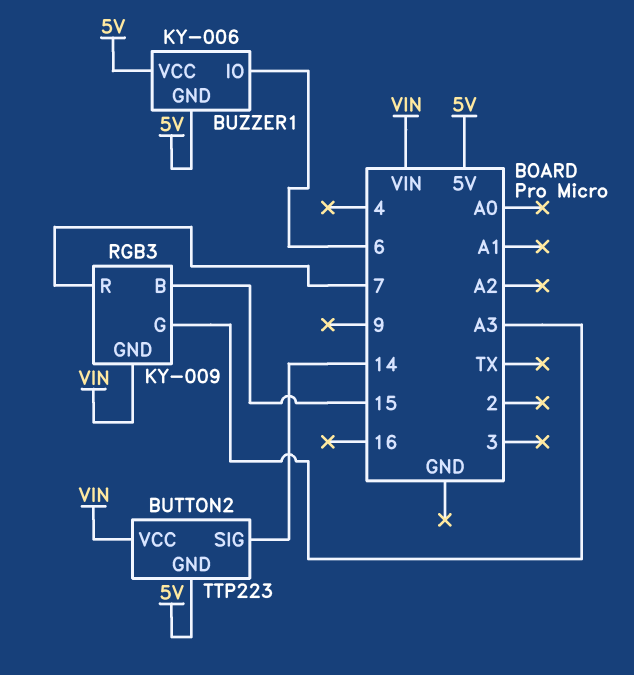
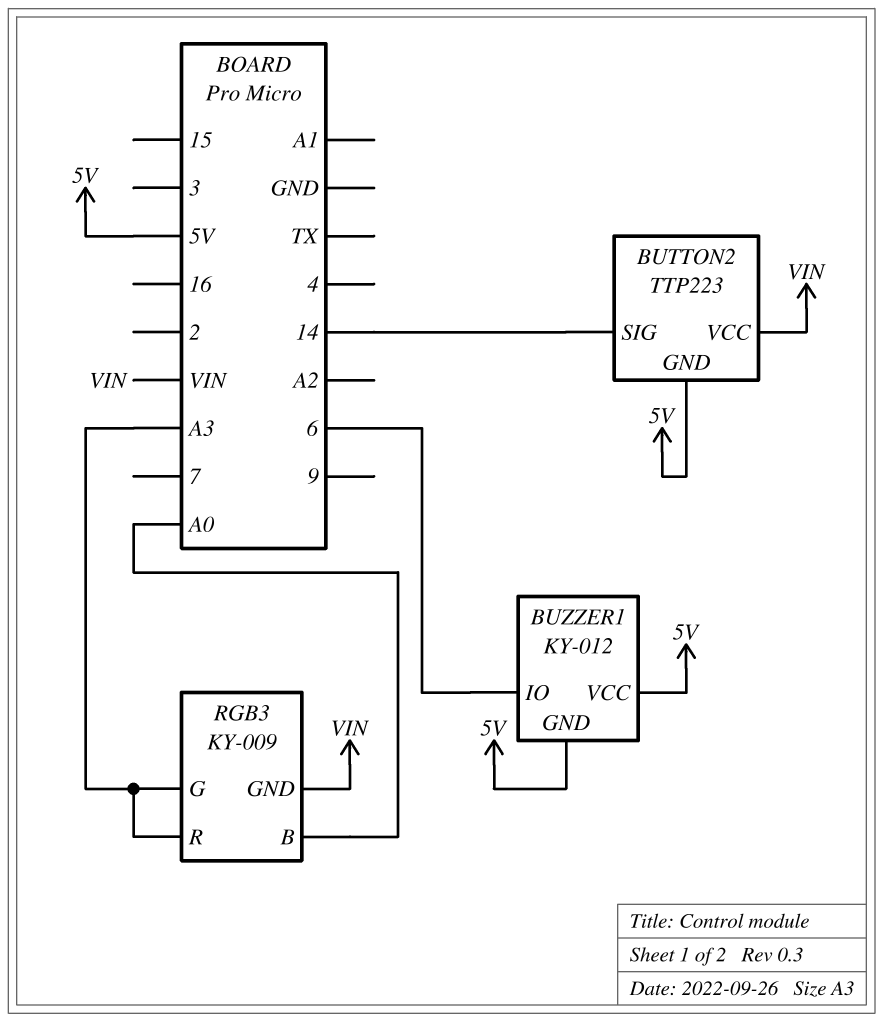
BUZZER1: KY-006 -> KY-012
RGB3 pin B: 15 -> A0
RGB3 pin R: 7 -> A3

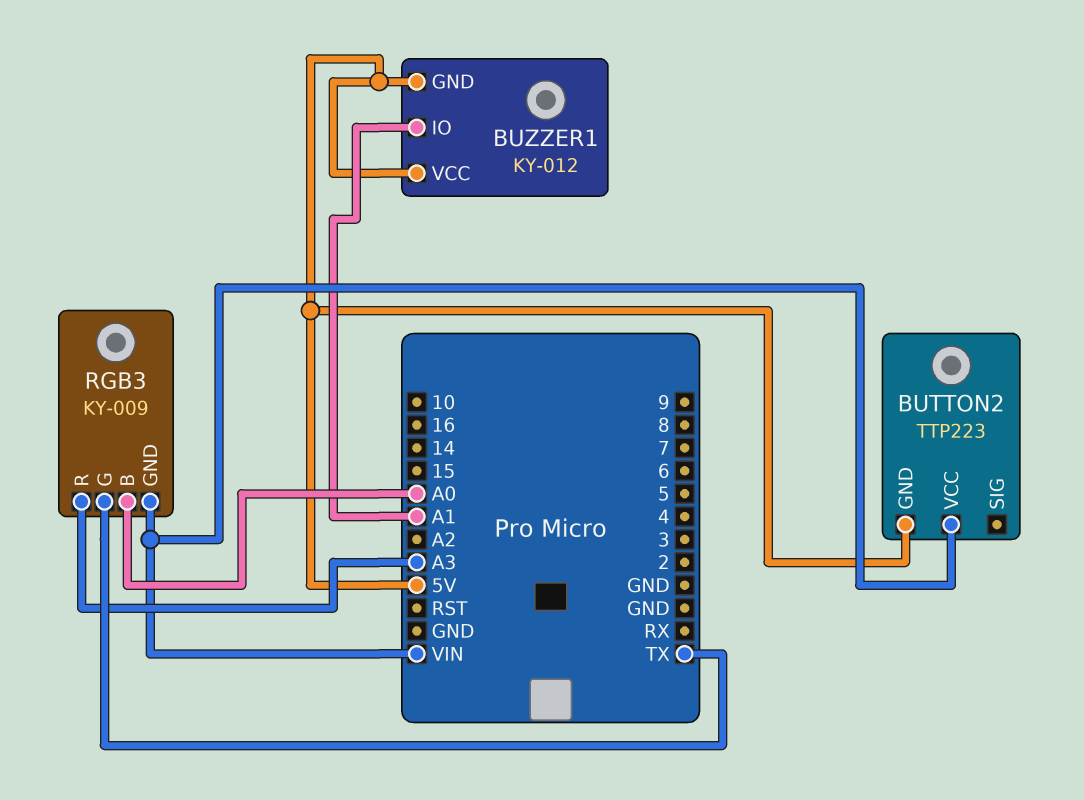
BUTTON2 pin SIG: 14 -> none
BUZZER1 pin IO: 6 -> A1
RGB3 pin G: A3 -> TX

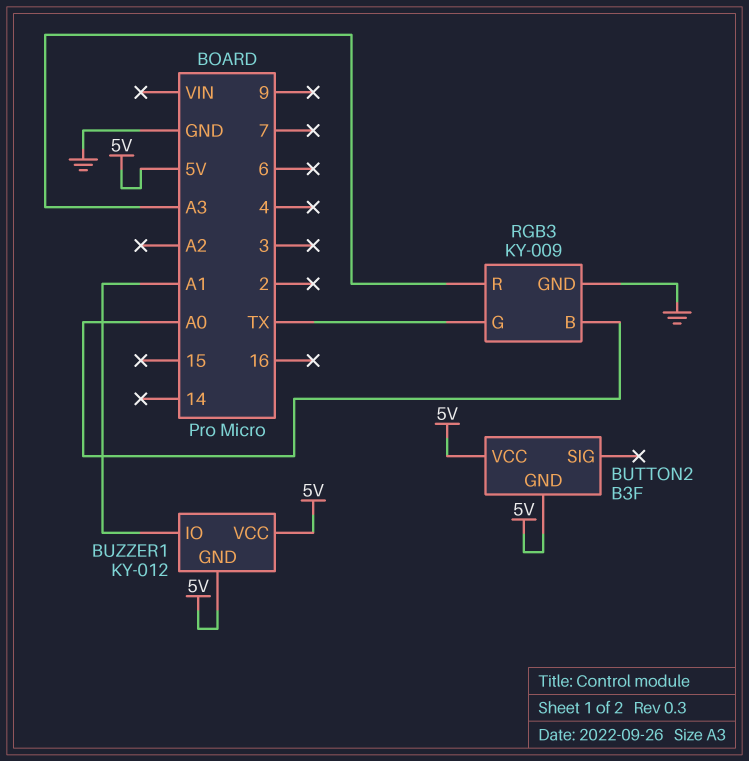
BUTTON2: TTP223 -> B3F
BUTTON2 pin VCC: VIN -> 5V
RGB3 pin GND: VIN -> GND

